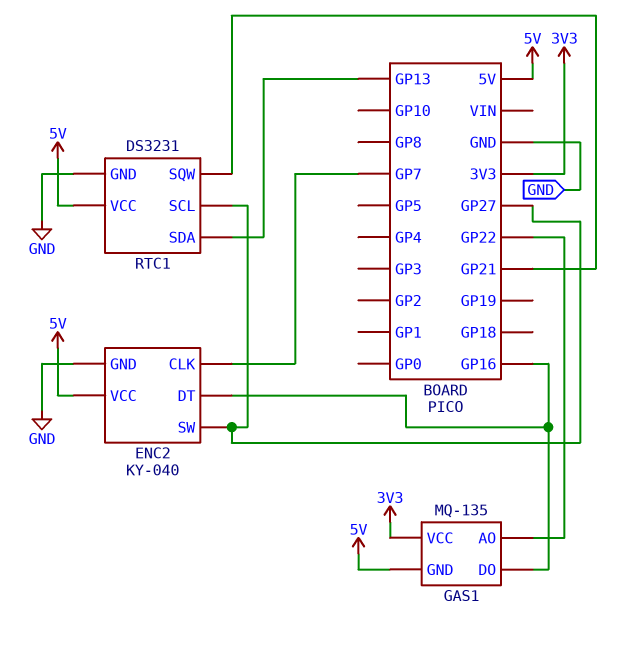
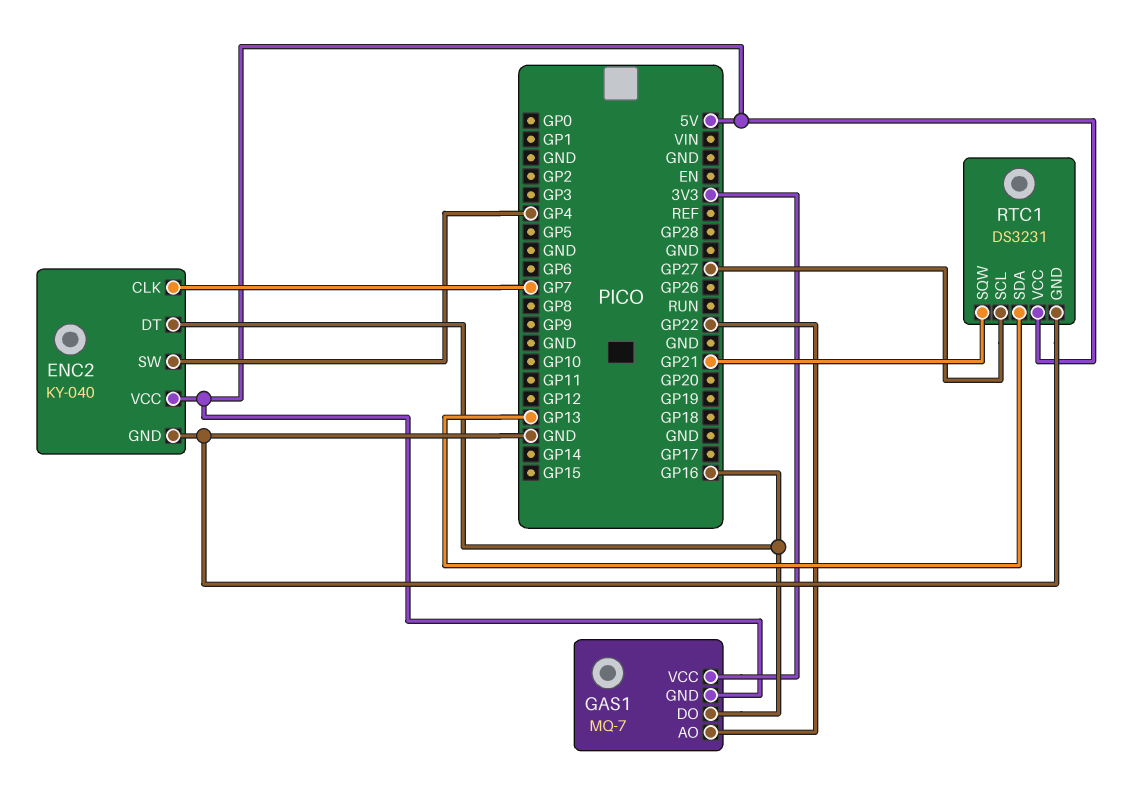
ENC2 pin SW: GP27 -> GP4
GAS1: MQ-135 -> MQ-7

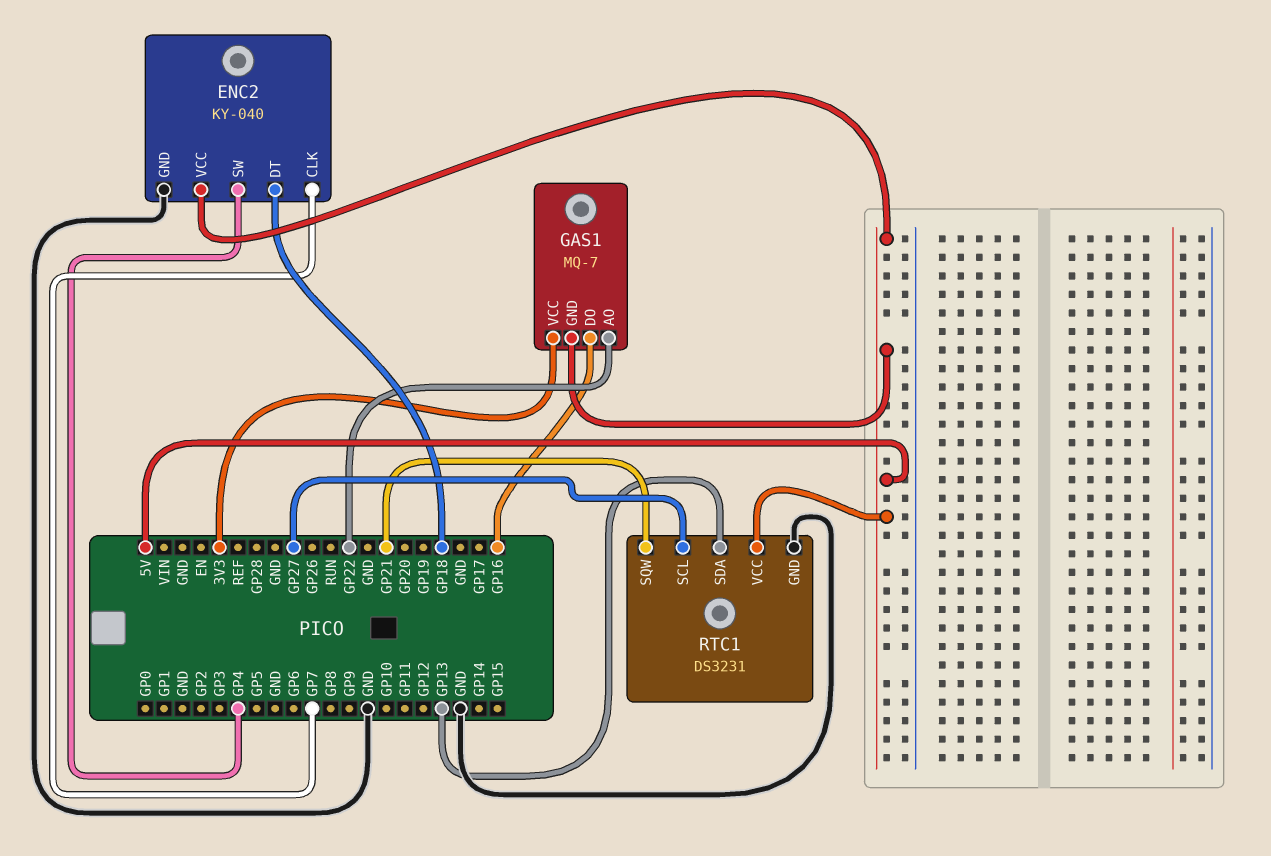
ENC2 pin DT: GP16 -> GP18

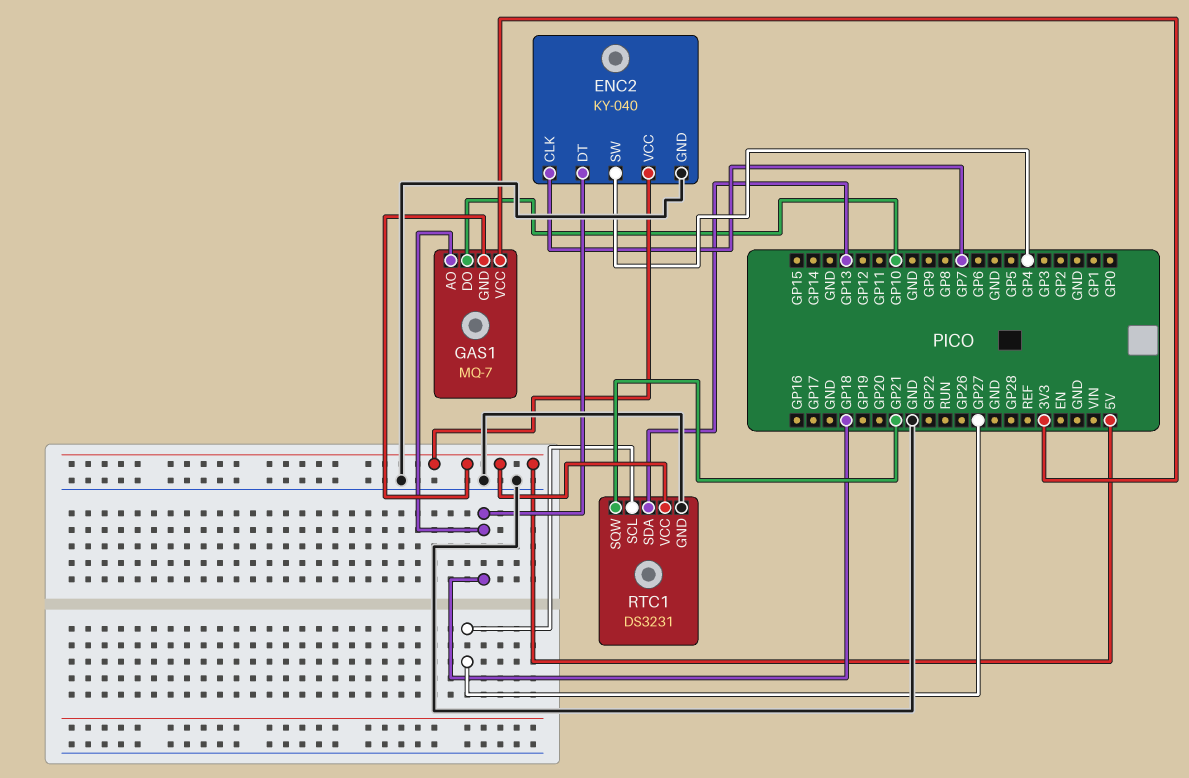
GAS1 pin AO: GP22 -> GP18
GAS1 pin DO: GP16 -> GP10

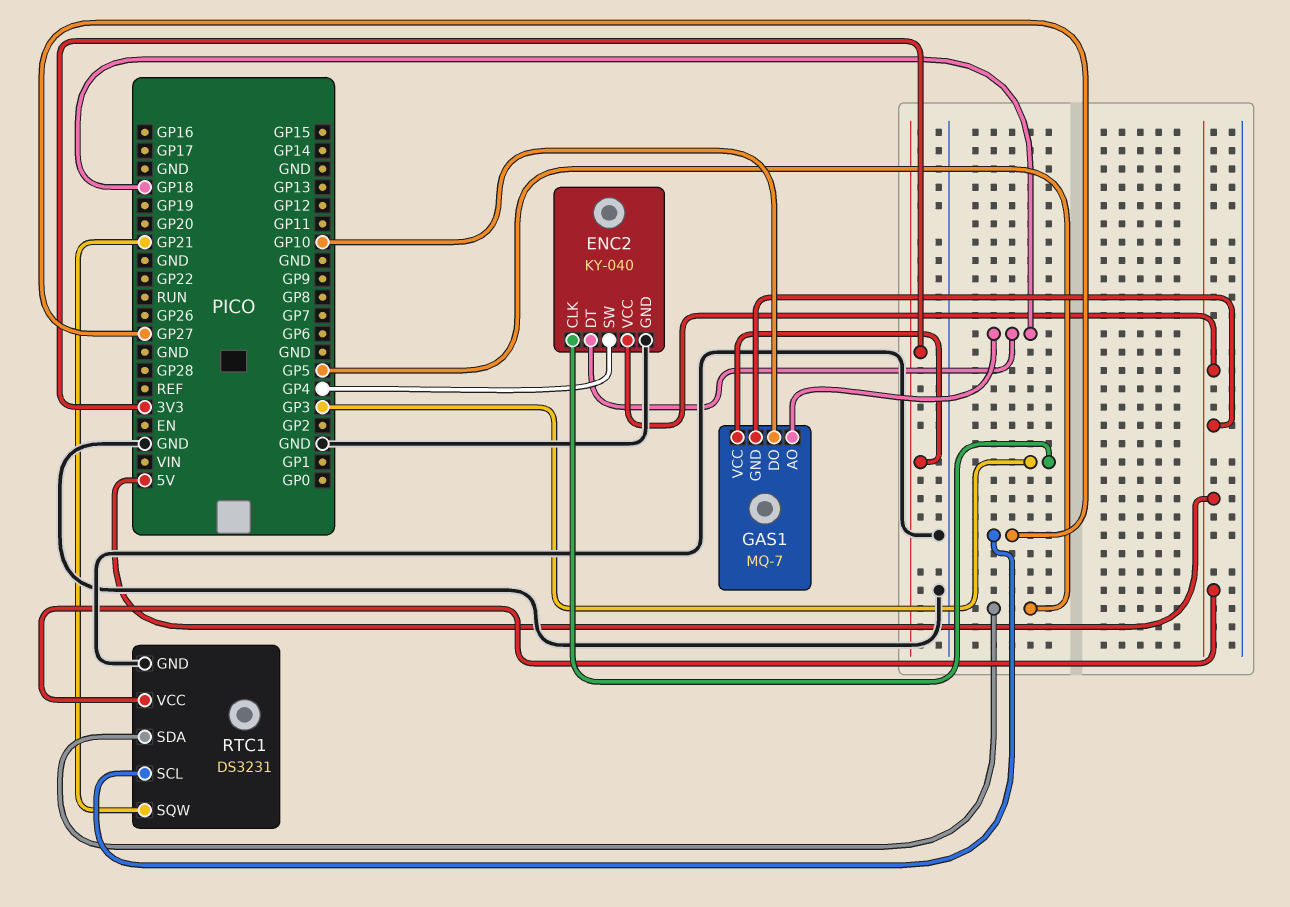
ENC2 pin CLK: GP7 -> GP3
RTC1 pin SDA: GP13 -> GP5

